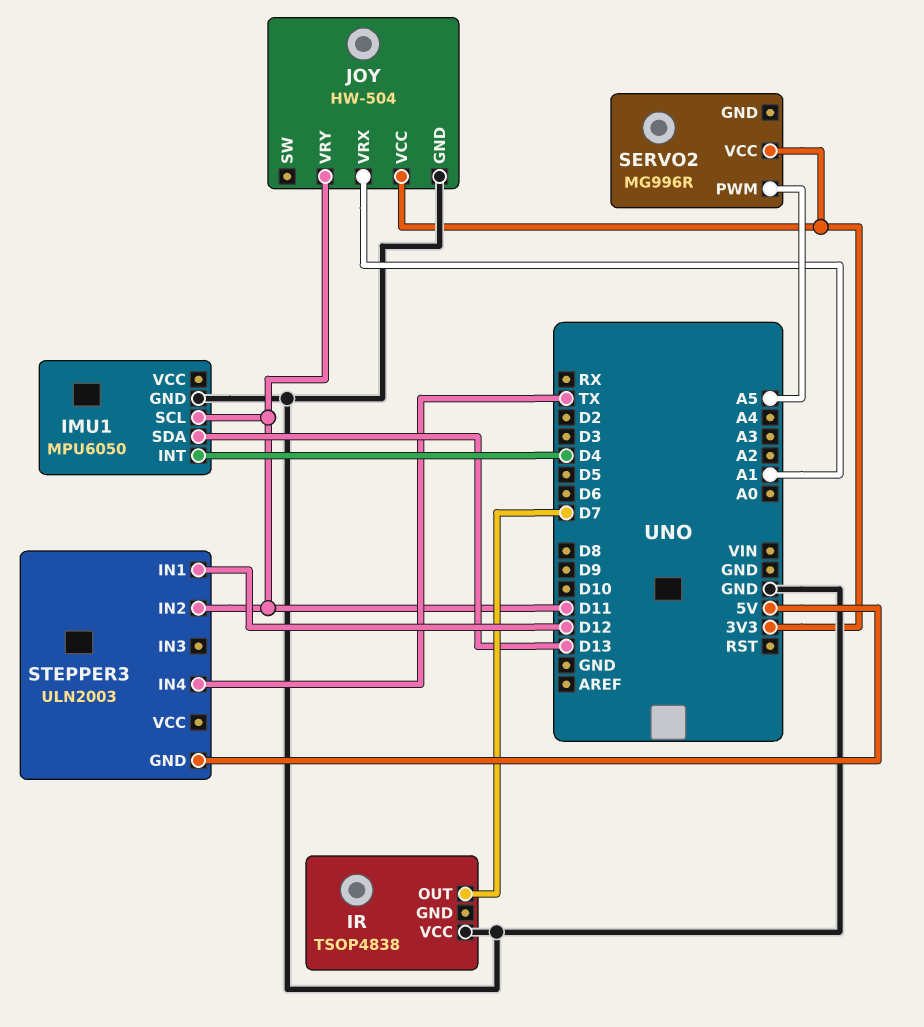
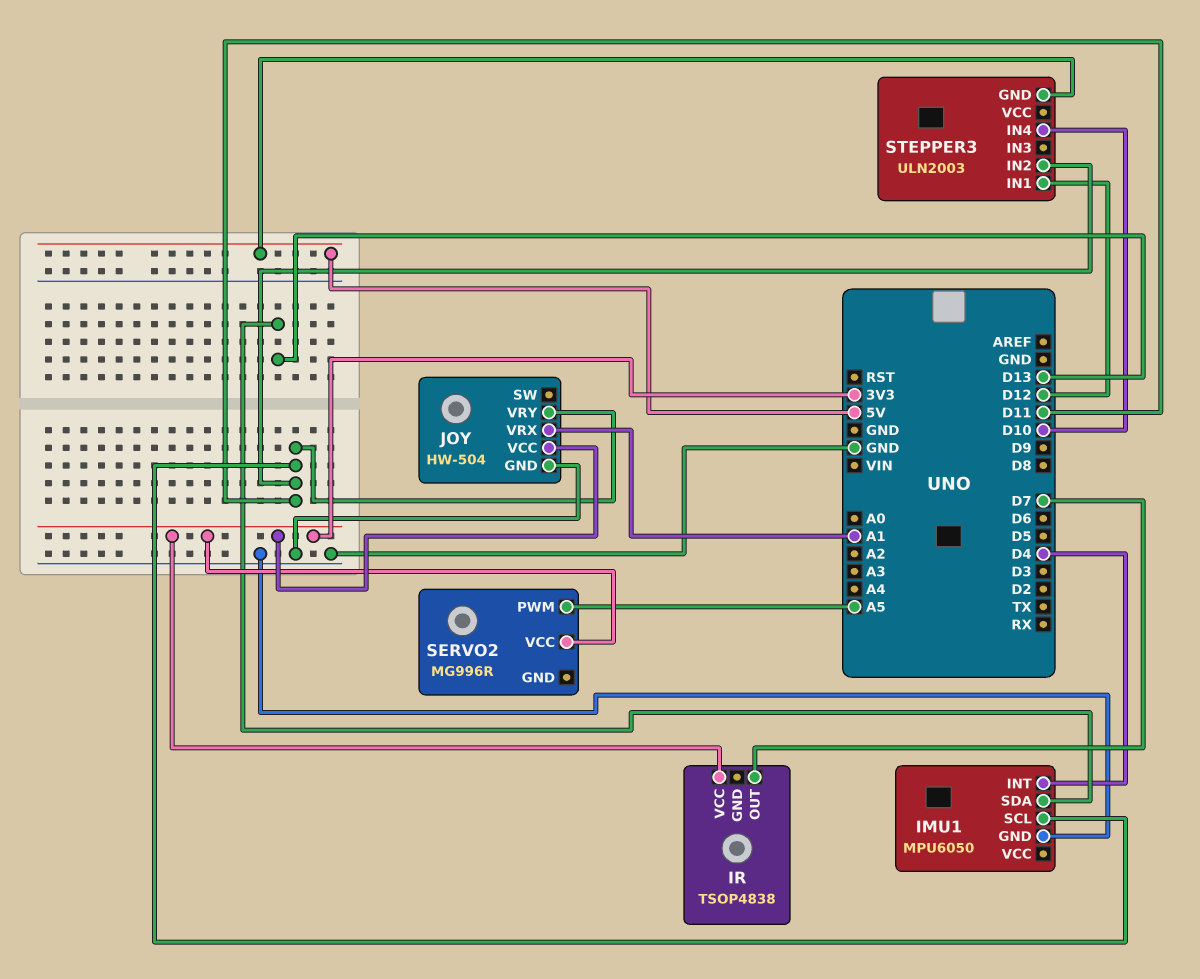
IR pin VCC: GND -> 3V3
STEPPER3 pin IN4: TX -> D10

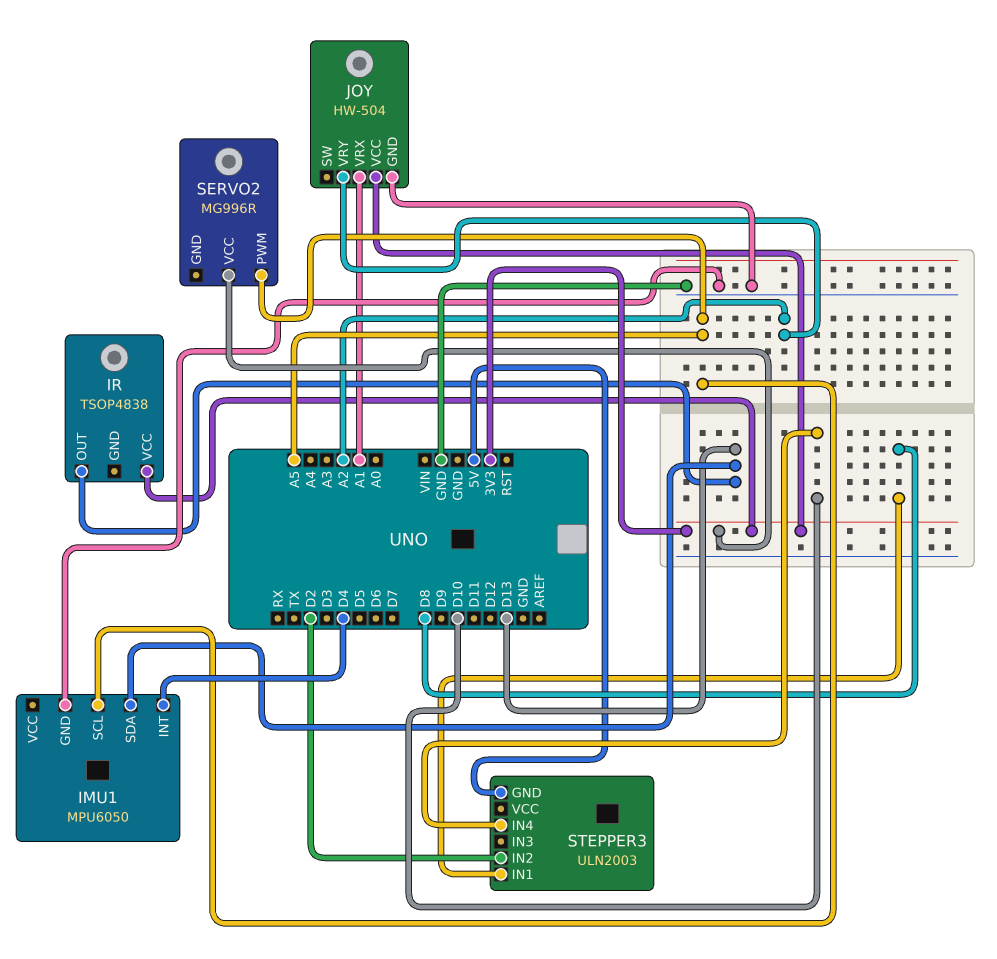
IMU1 pin SCL: D11 -> A5
IR pin OUT: D7 -> D13
JOY pin VRY: D11 -> A2
STEPPER3 pin IN1: D12 -> D8
STEPPER3 pin IN2: D11 -> D2

